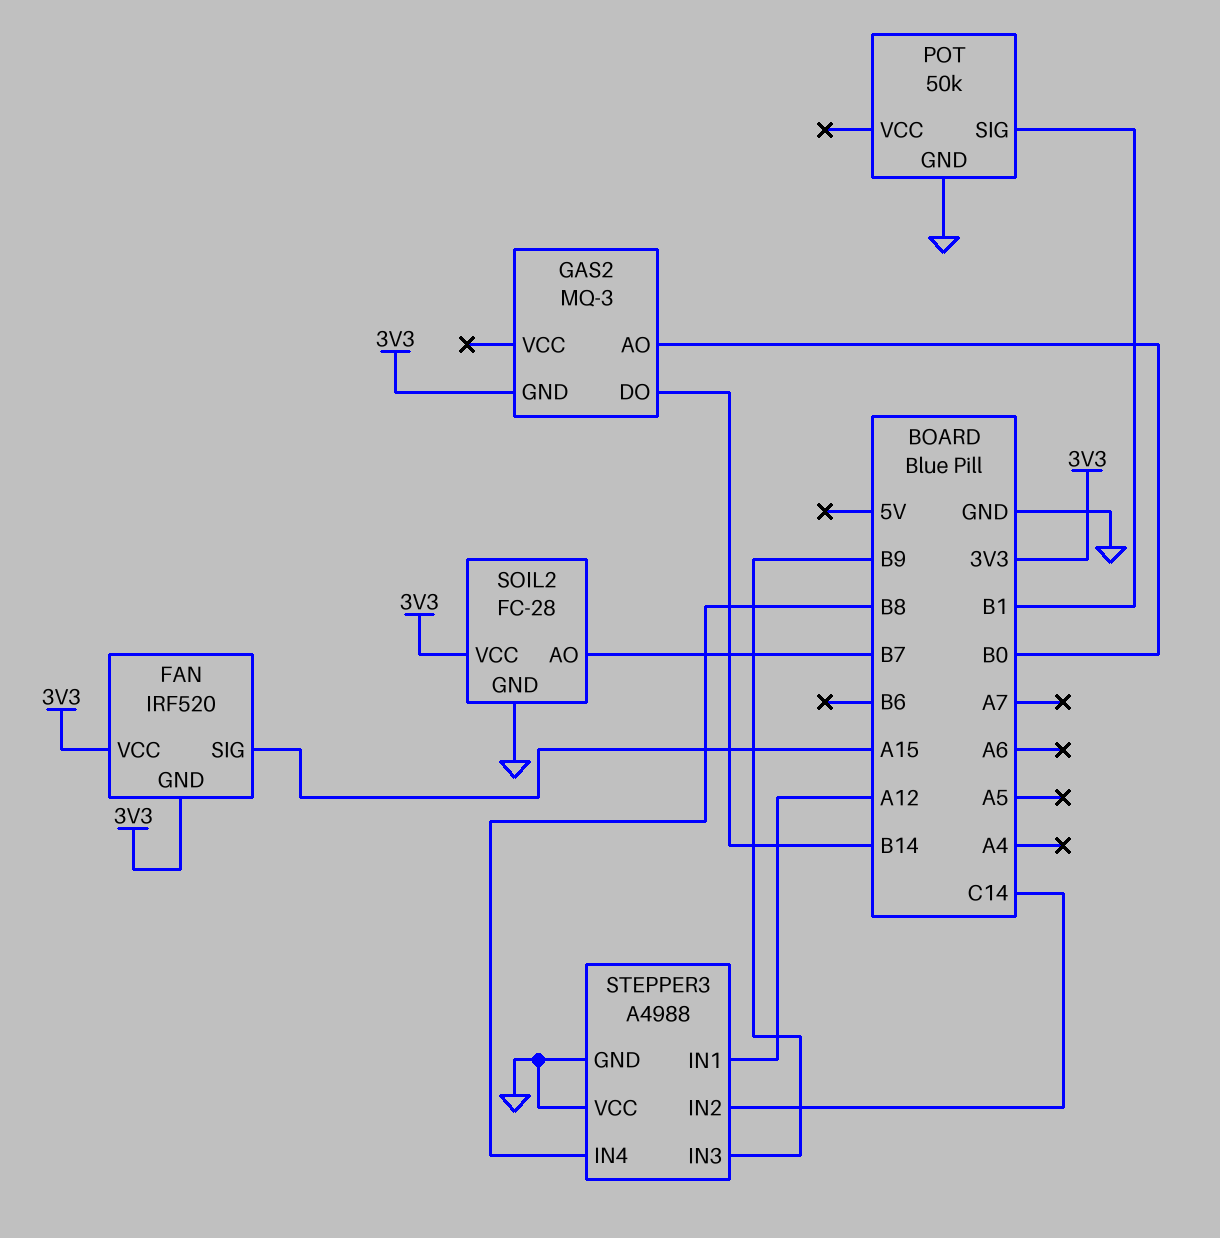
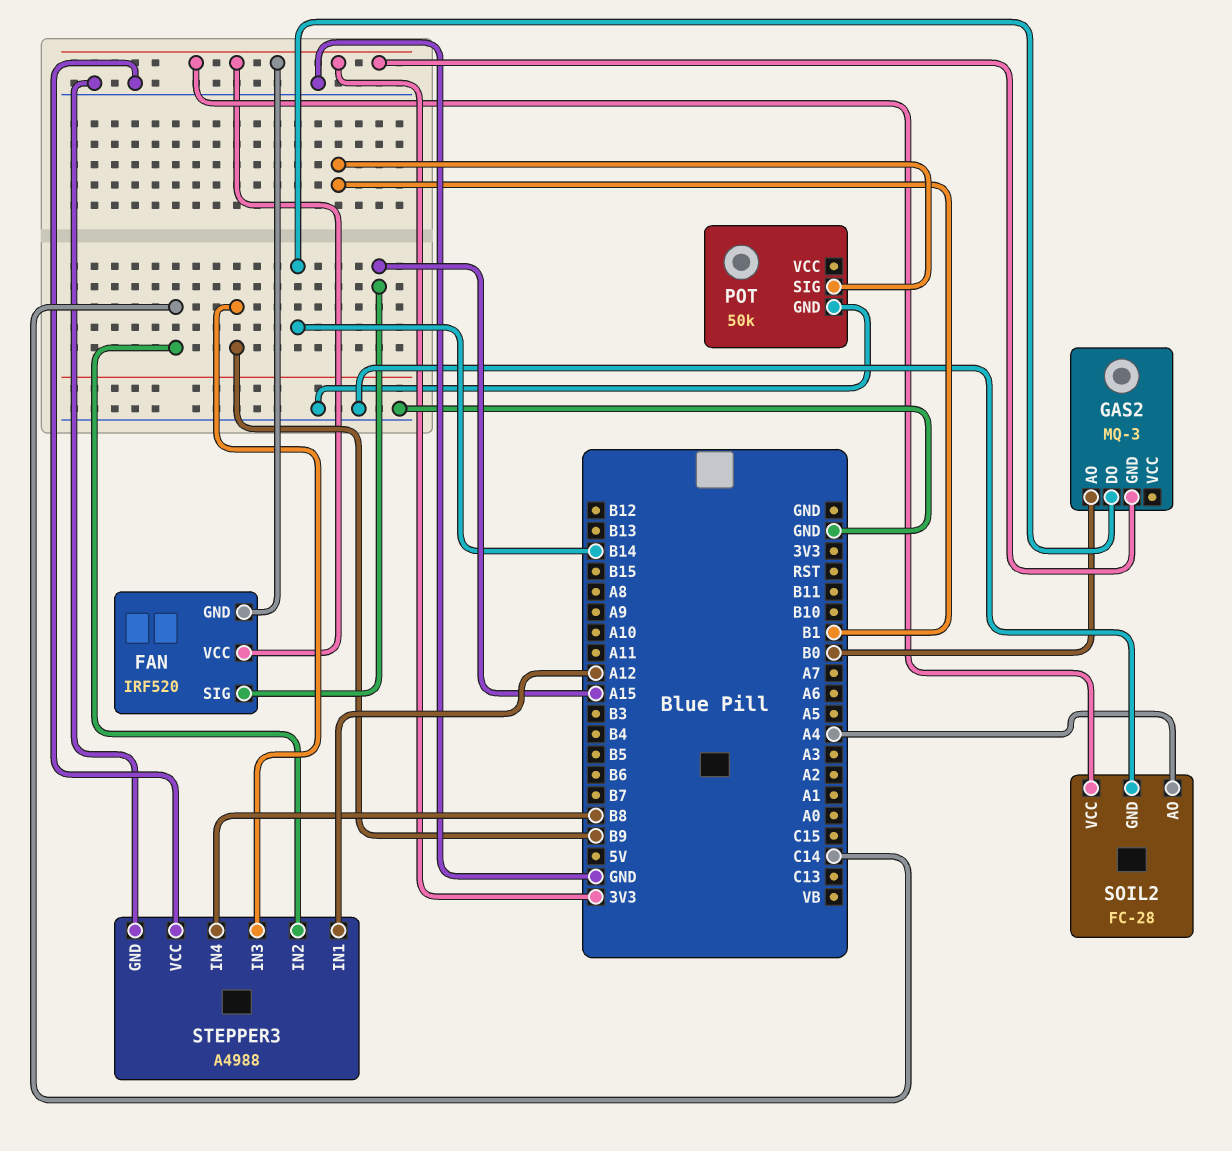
SOIL2 pin AO: B7 -> A4

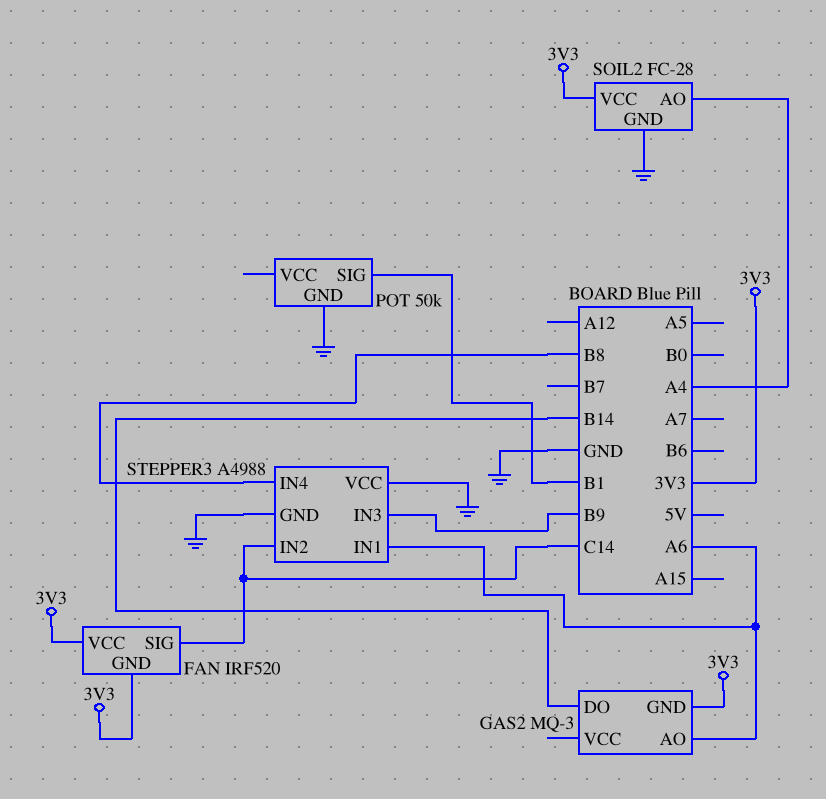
FAN pin SIG: A15 -> C14
GAS2 pin AO: B0 -> A6
STEPPER3 pin IN1: A12 -> A6

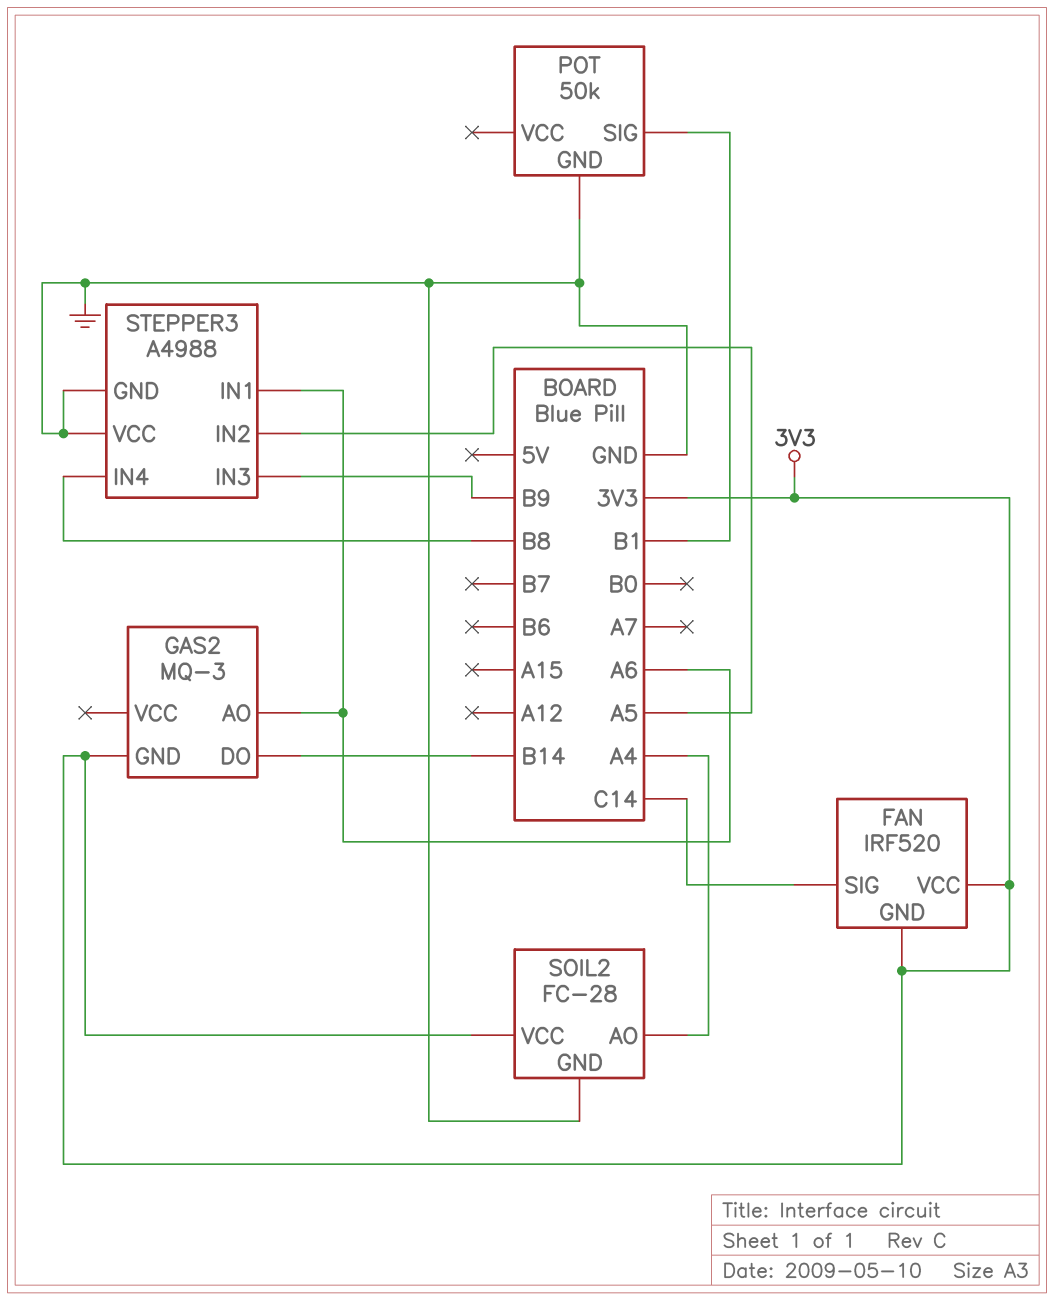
STEPPER3 pin IN2: C14 -> A5

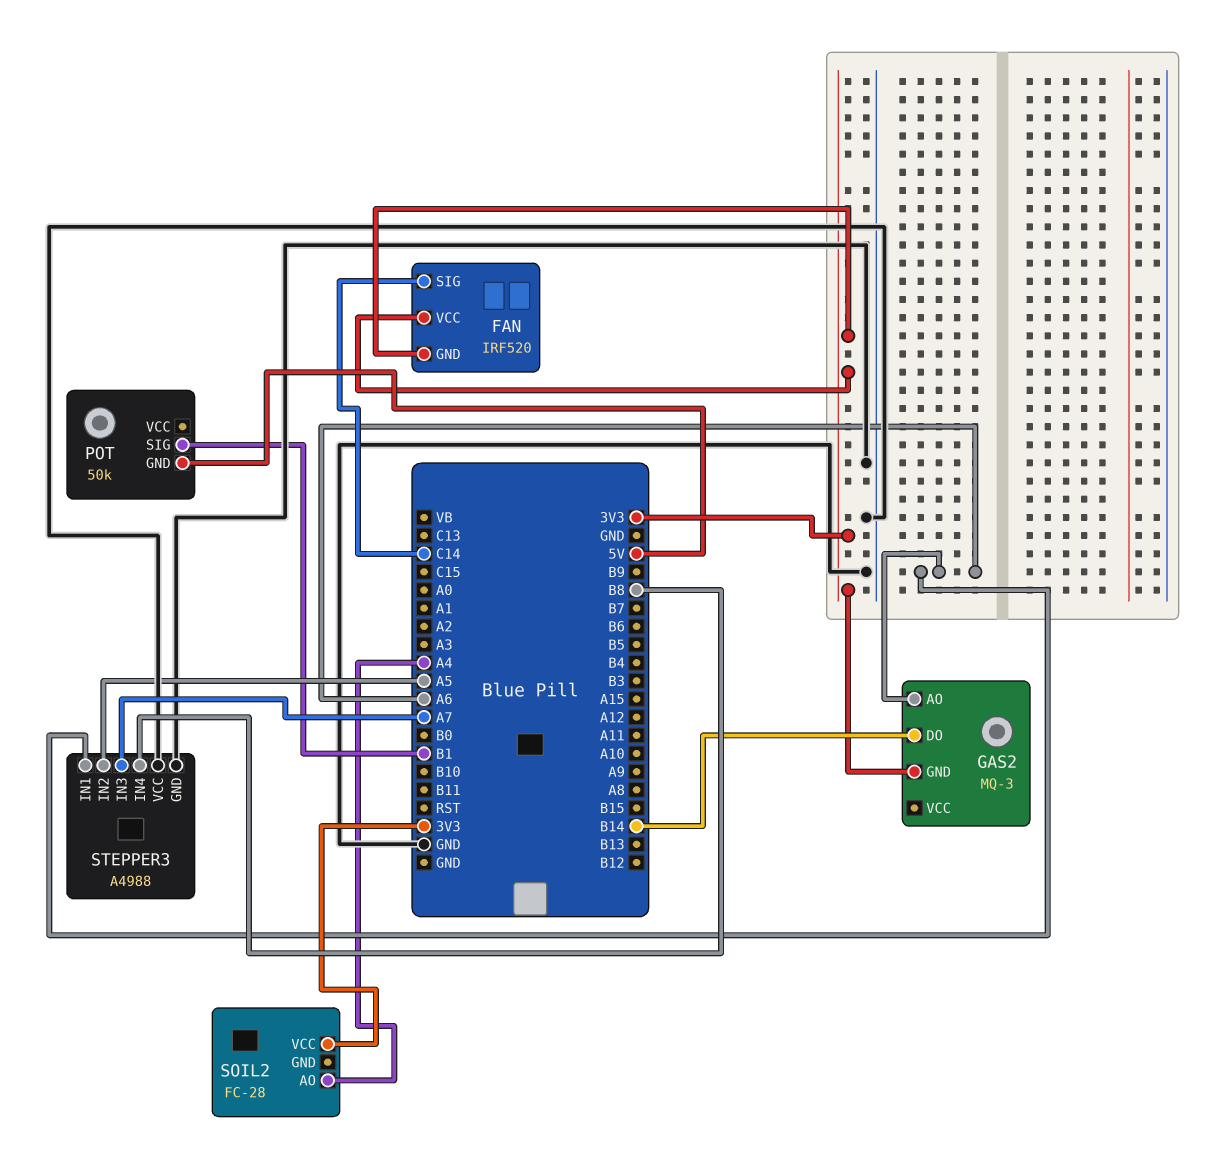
POT pin GND: GND -> 5V
SOIL2 pin GND: GND -> none
STEPPER3 pin IN3: B9 -> A7

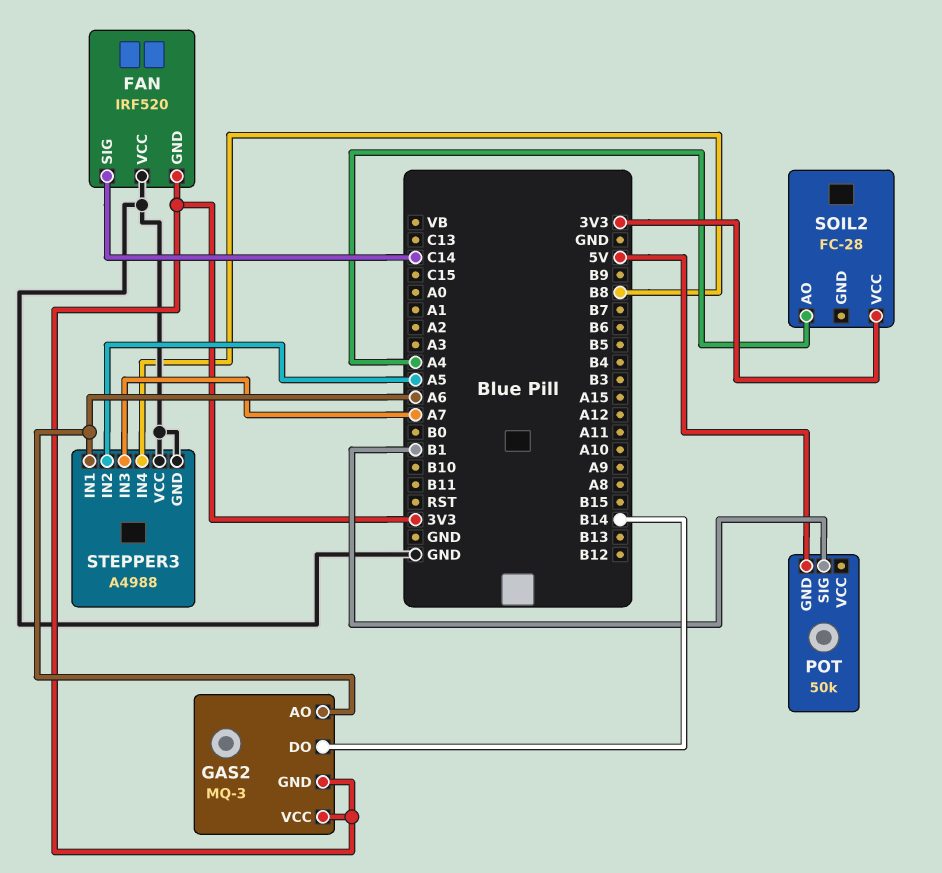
FAN pin VCC: 3V3 -> GND
GAS2 pin VCC: none -> 3V3

